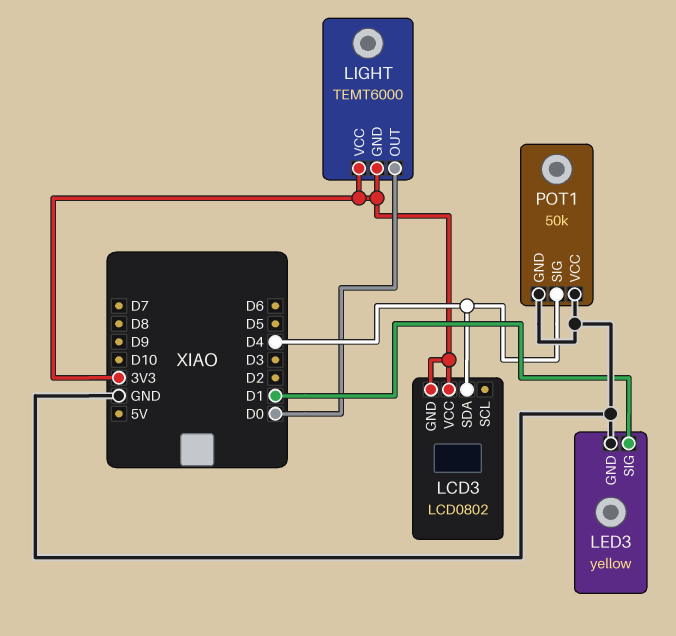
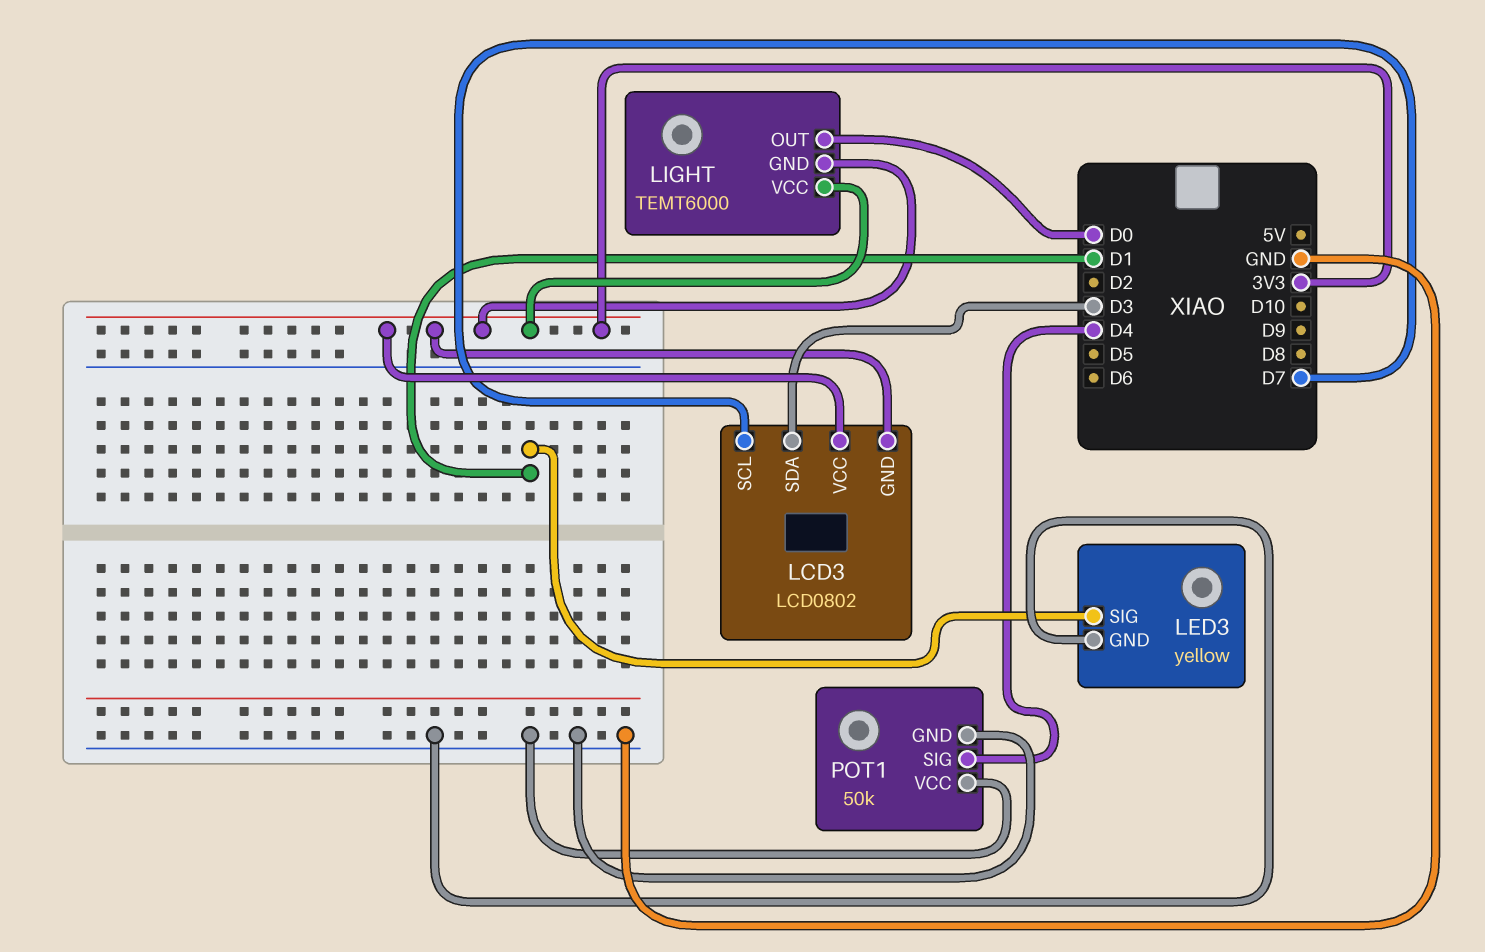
LCD3 pin SCL: none -> D7
LCD3 pin SDA: D4 -> D3

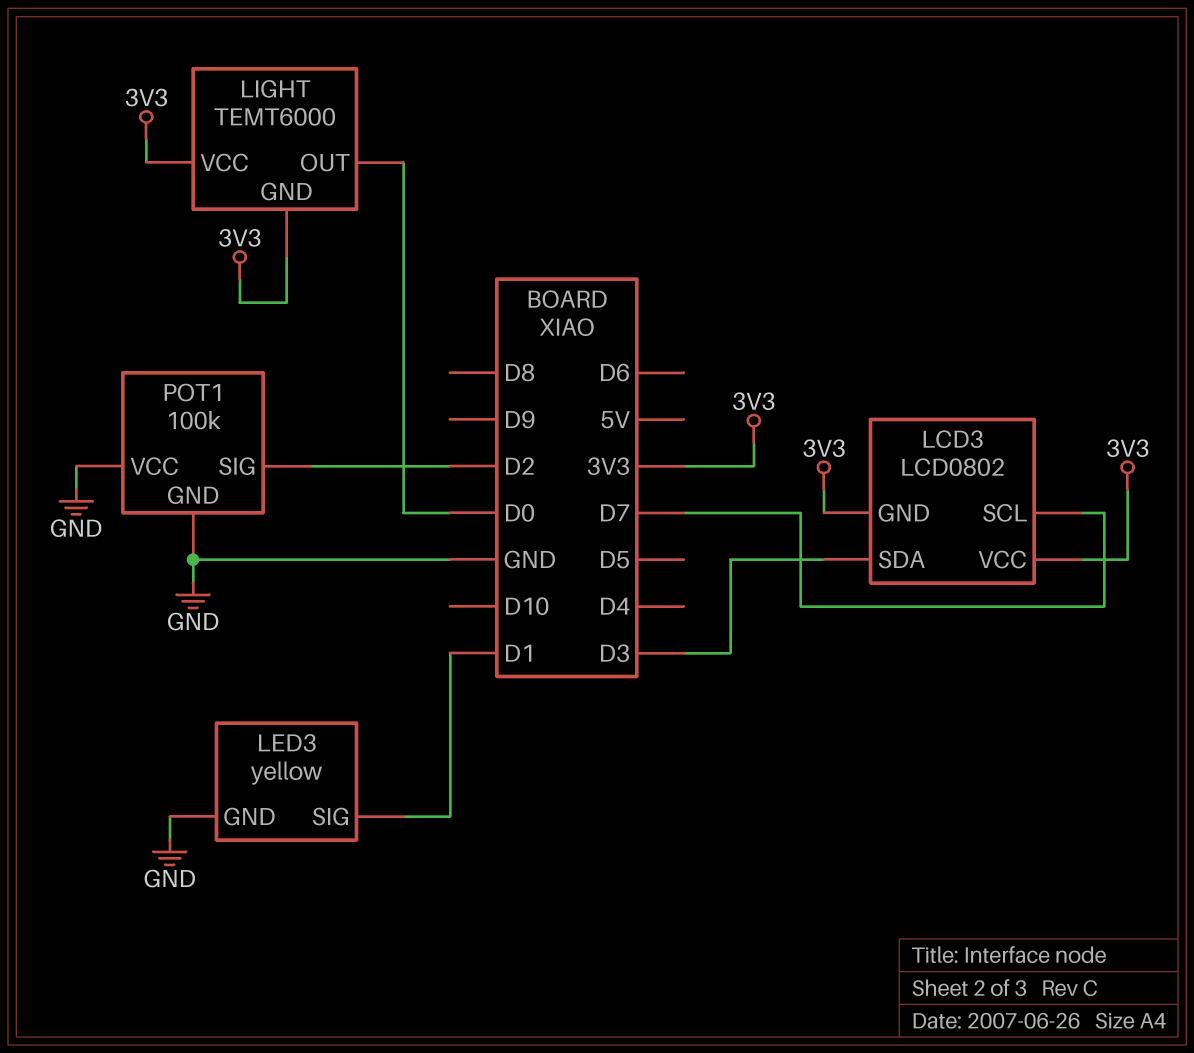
POT1: 50k -> 100k
POT1 pin SIG: D4 -> D2

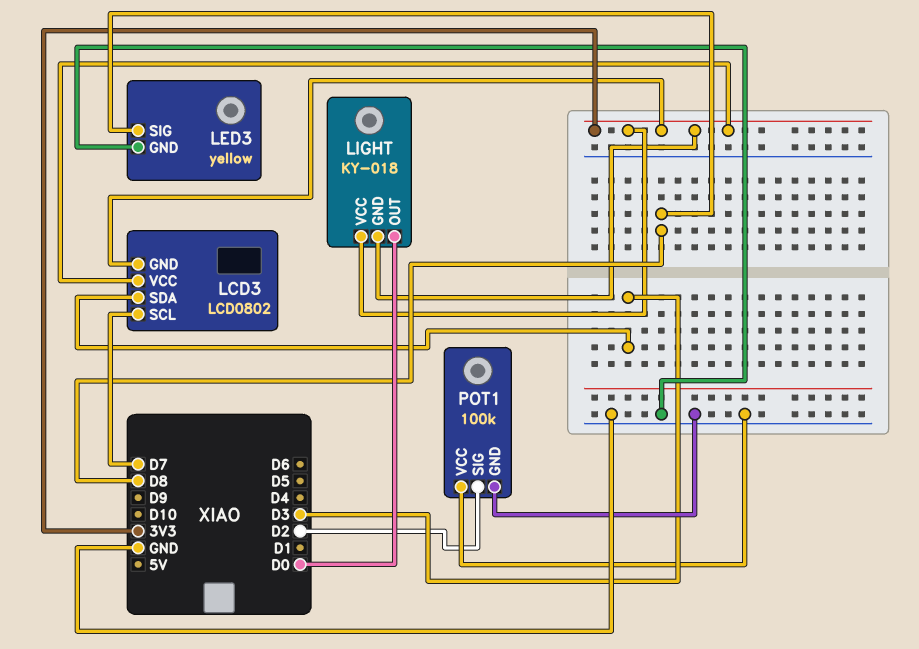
LED3 pin SIG: D1 -> D8
LIGHT: TEMT6000 -> KY-018

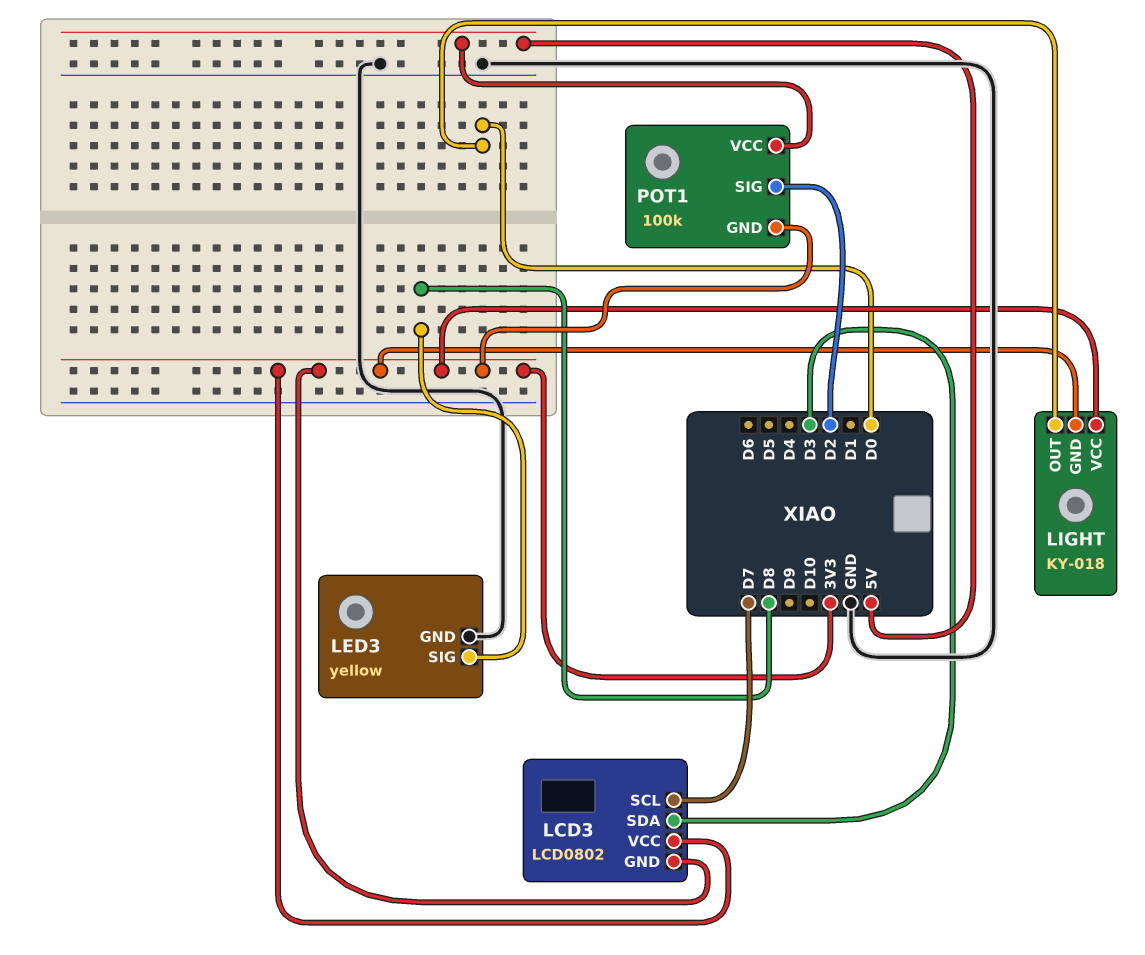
POT1 pin GND: GND -> 3V3
POT1 pin VCC: GND -> 5V

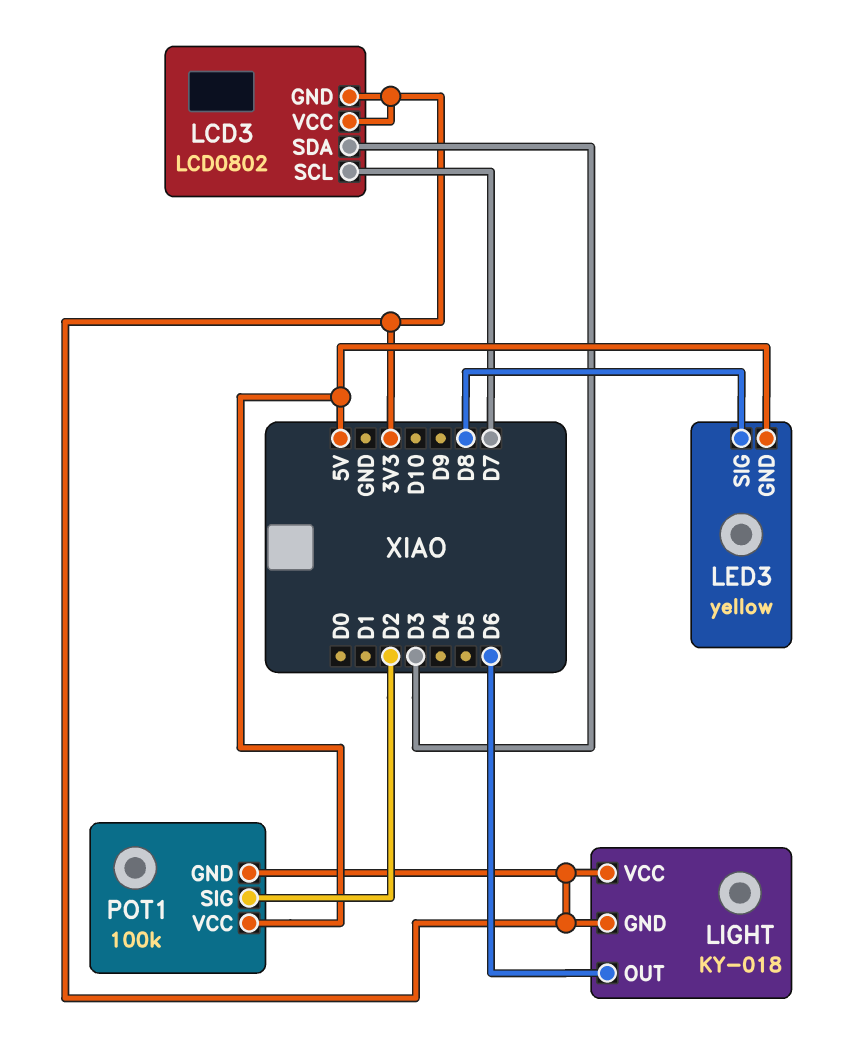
LED3 pin GND: GND -> 5V
LIGHT pin OUT: D0 -> D6

